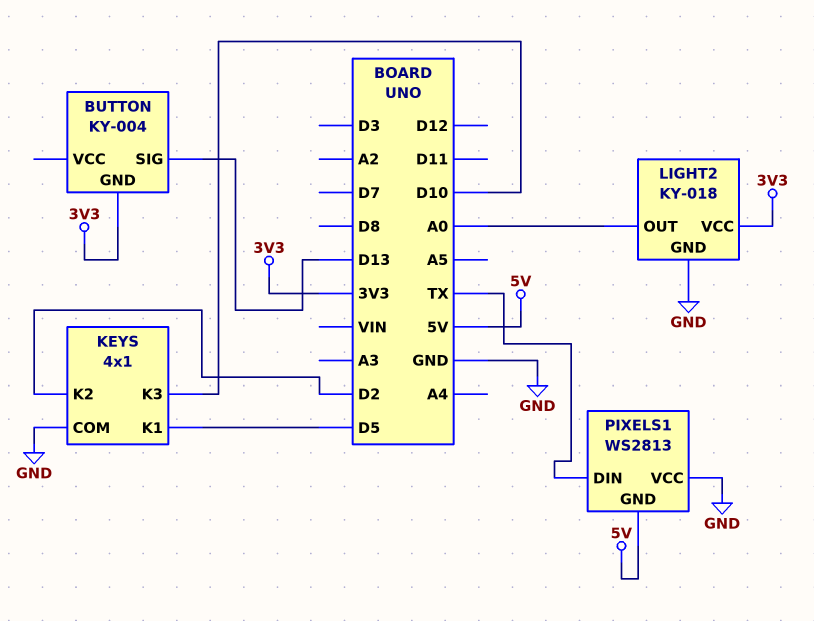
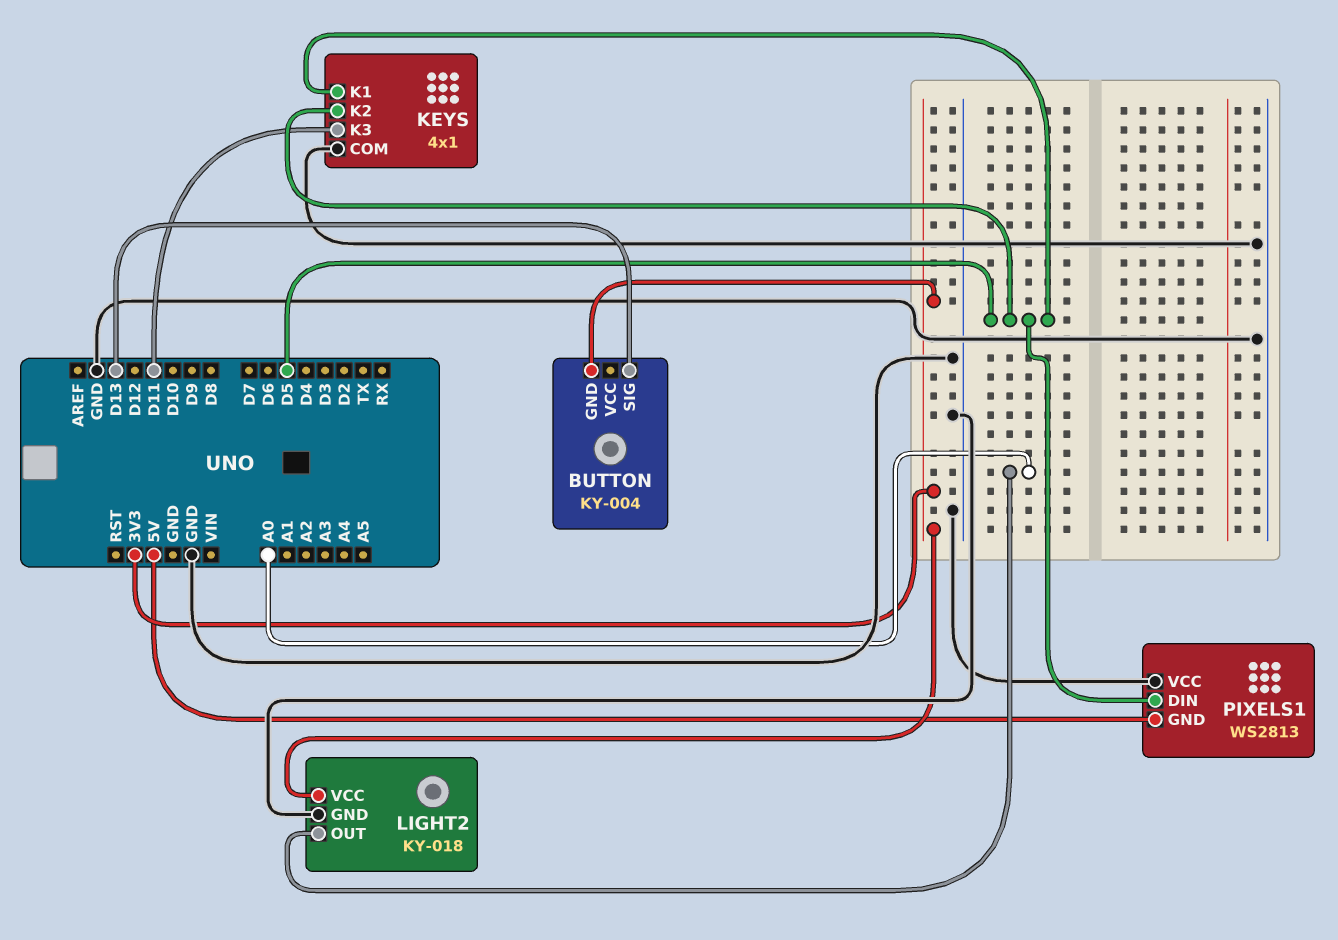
KEYS pin K2: D2 -> D5
KEYS pin K3: D10 -> D11
PIXELS1 pin DIN: TX -> D5

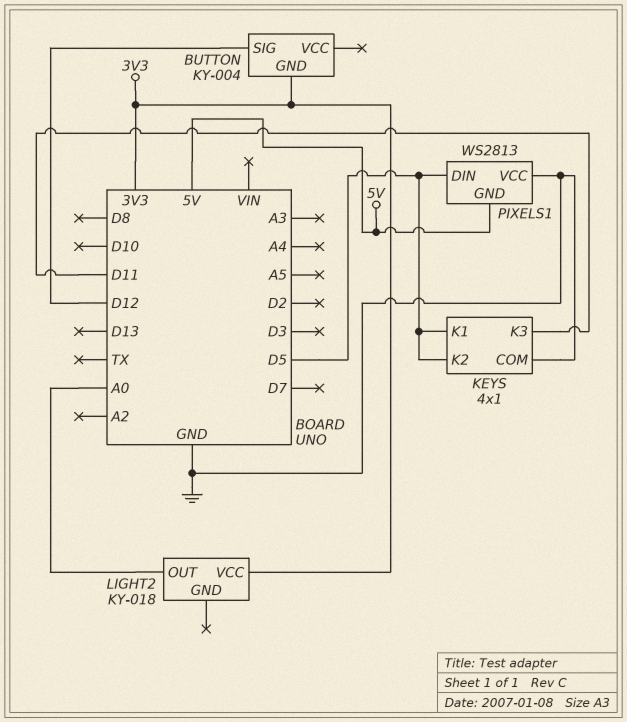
BUTTON pin SIG: D13 -> D12
LIGHT2 pin GND: GND -> none

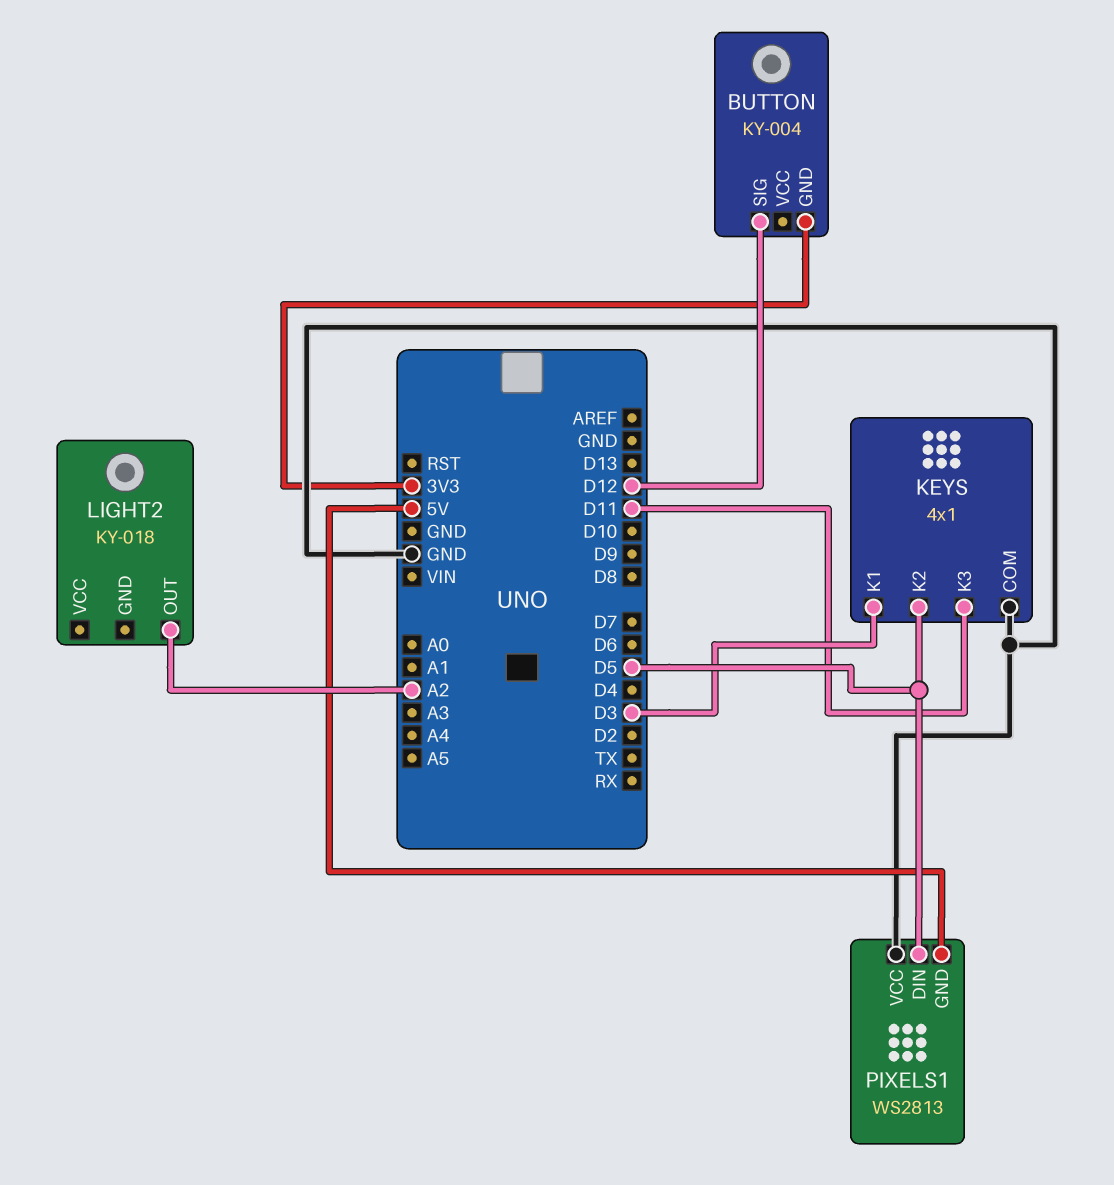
KEYS pin K1: D5 -> D3
LIGHT2 pin OUT: A0 -> A2
LIGHT2 pin VCC: 3V3 -> none

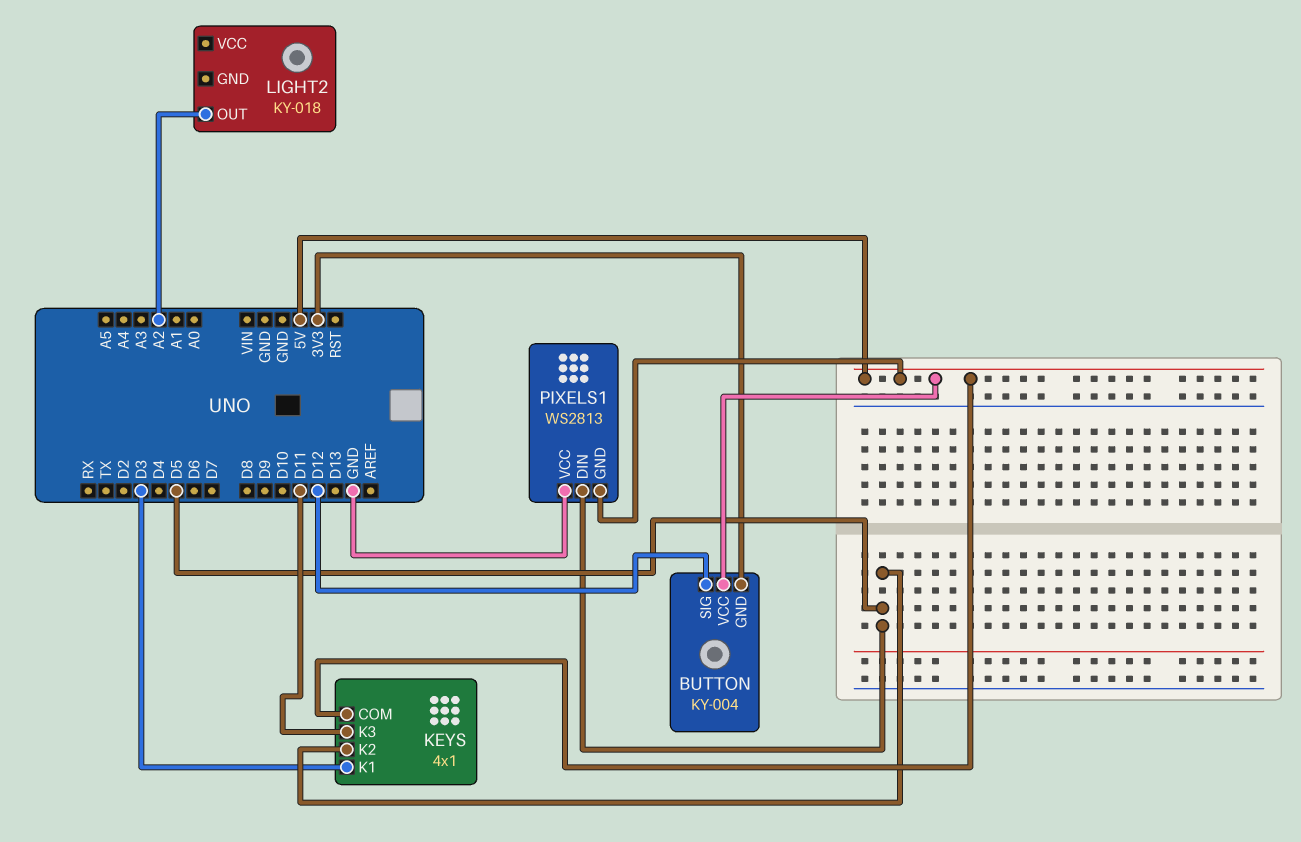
BUTTON pin VCC: none -> 5V
KEYS pin COM: GND -> 5V

